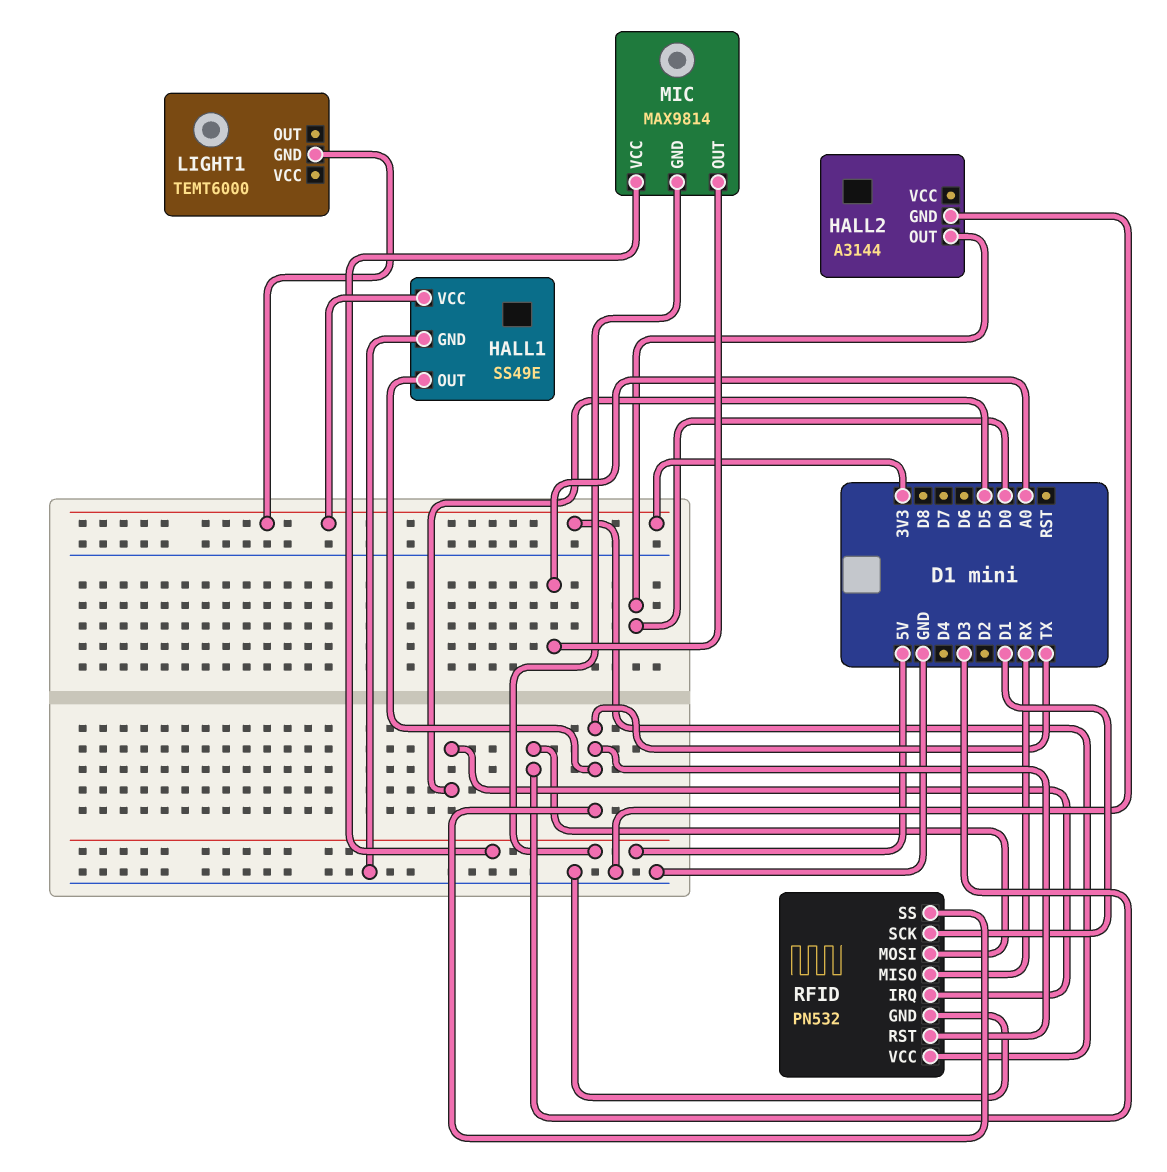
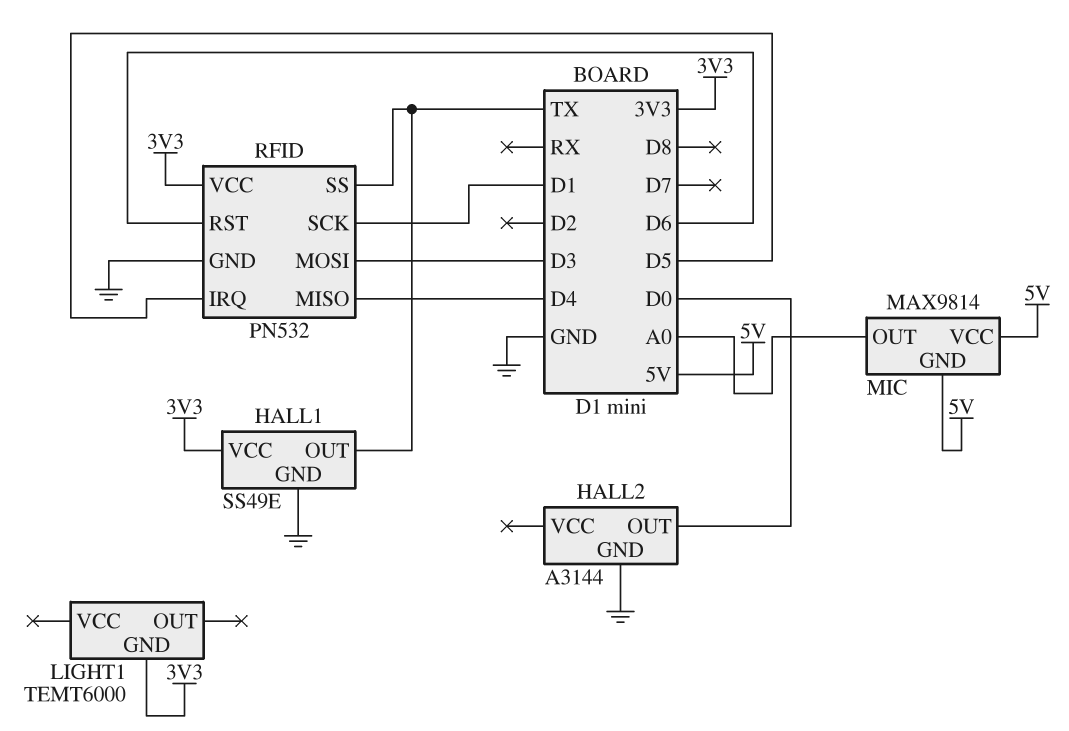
RFID pin MISO: RX -> D4
RFID pin RST: TX -> D6

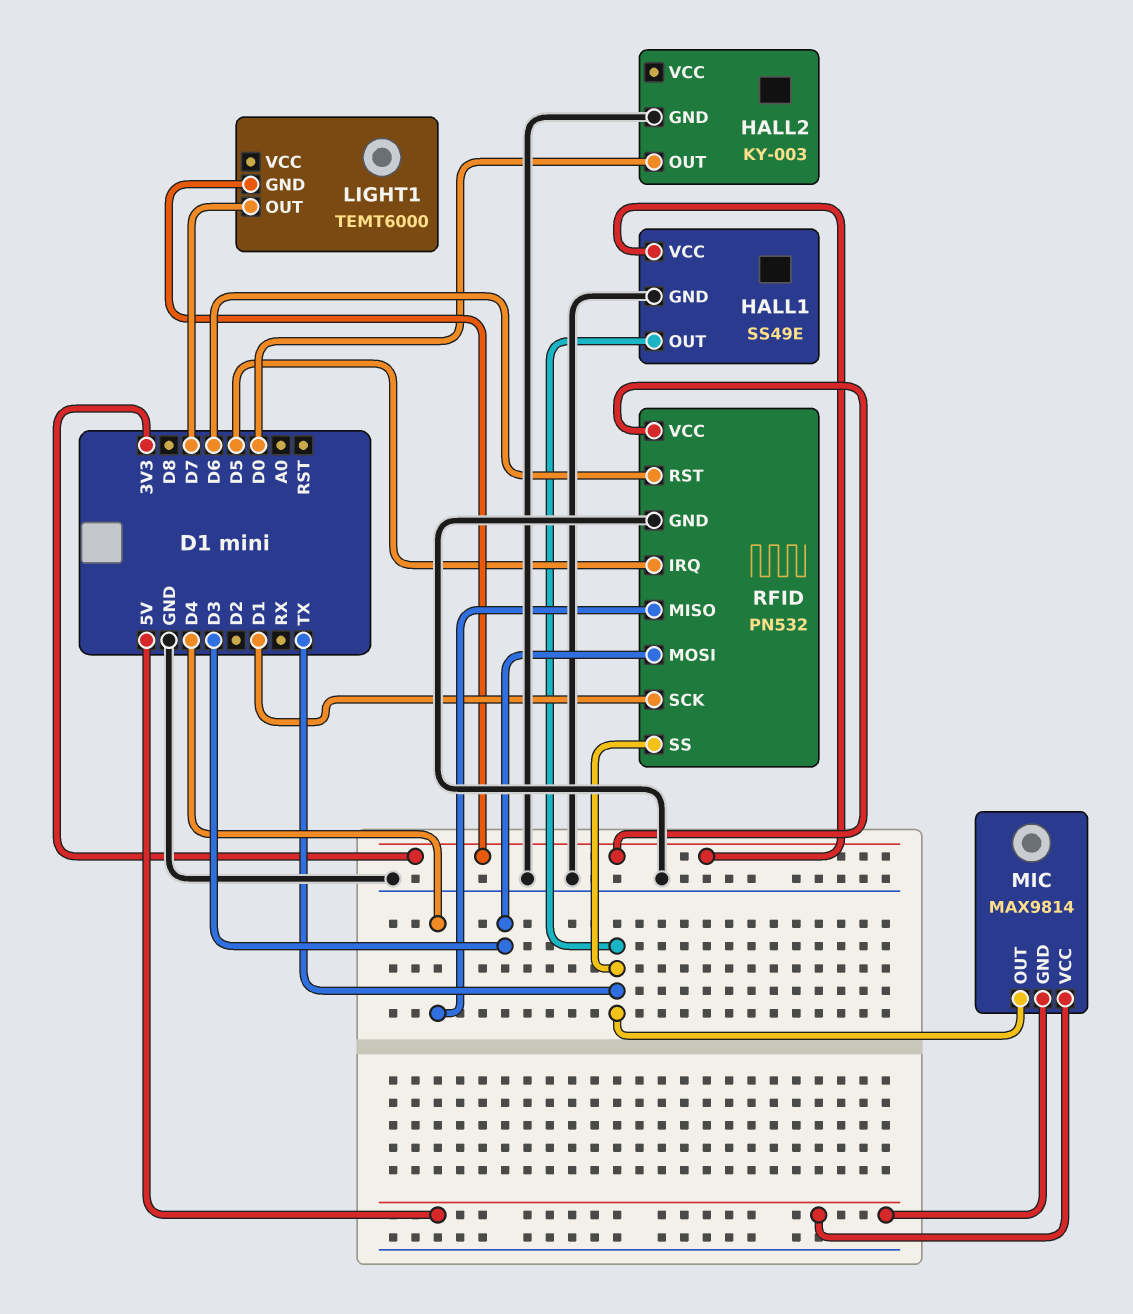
HALL2: A3144 -> KY-003
LIGHT1 pin OUT: none -> D7
MIC pin OUT: A0 -> TX

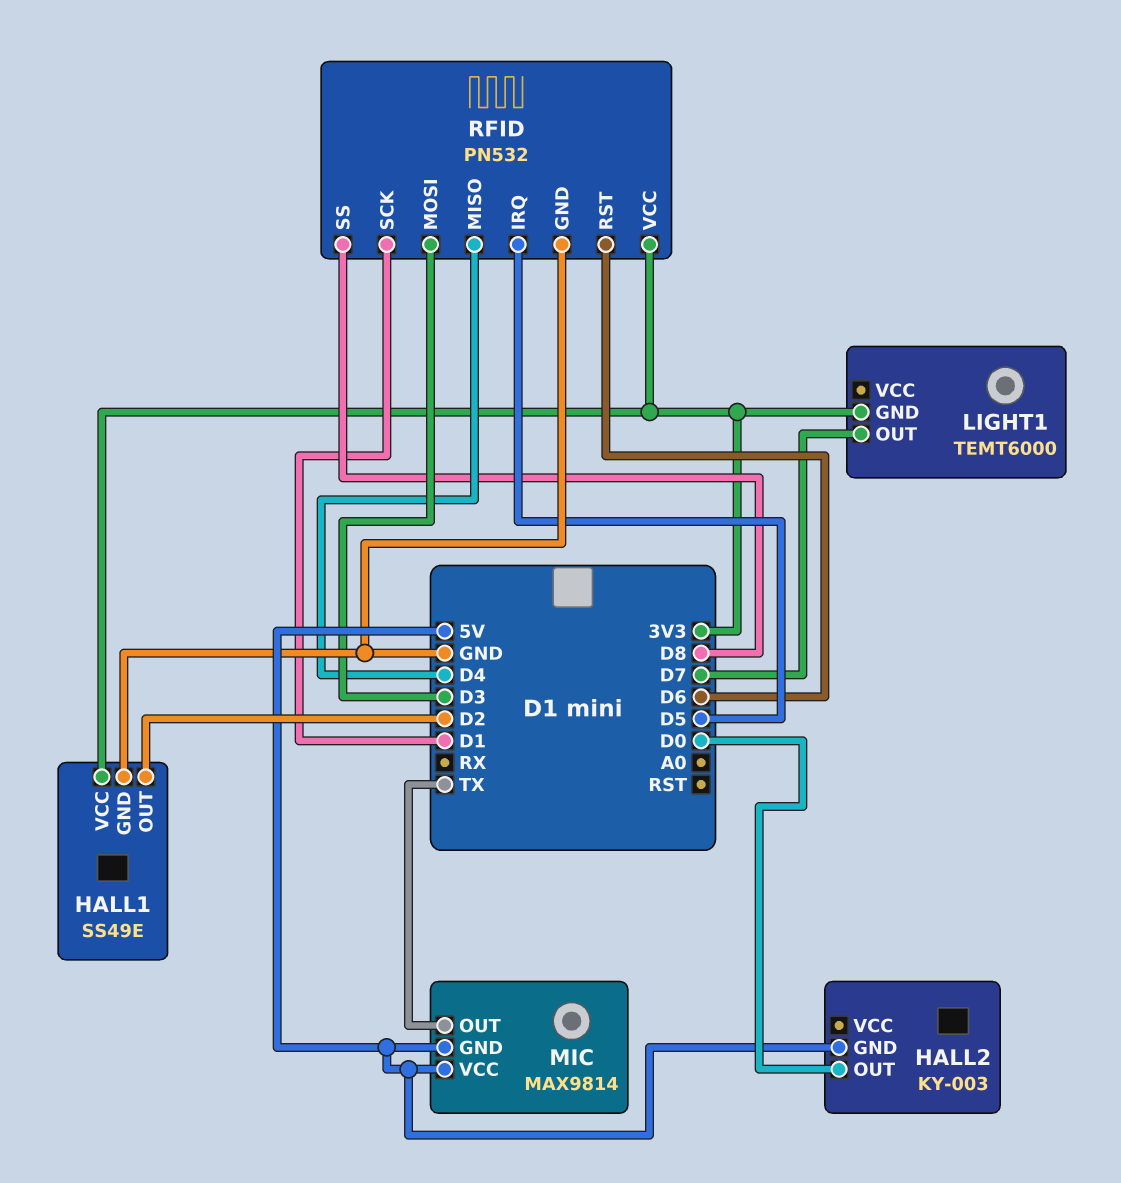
HALL1 pin OUT: TX -> D2
HALL2 pin GND: GND -> 5V
RFID pin SS: TX -> D8

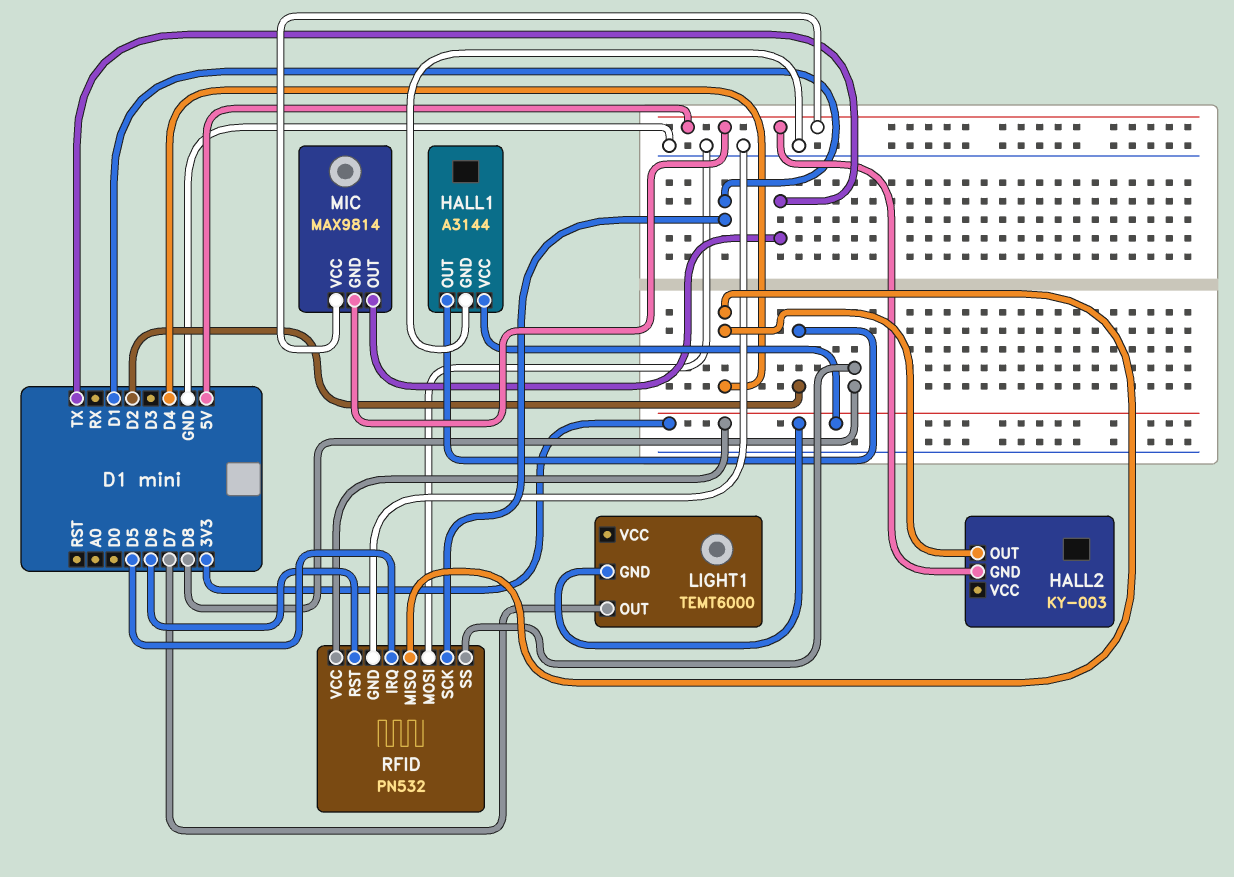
HALL1: SS49E -> A3144
HALL2 pin OUT: D0 -> D4
RFID pin MOSI: D3 -> GND

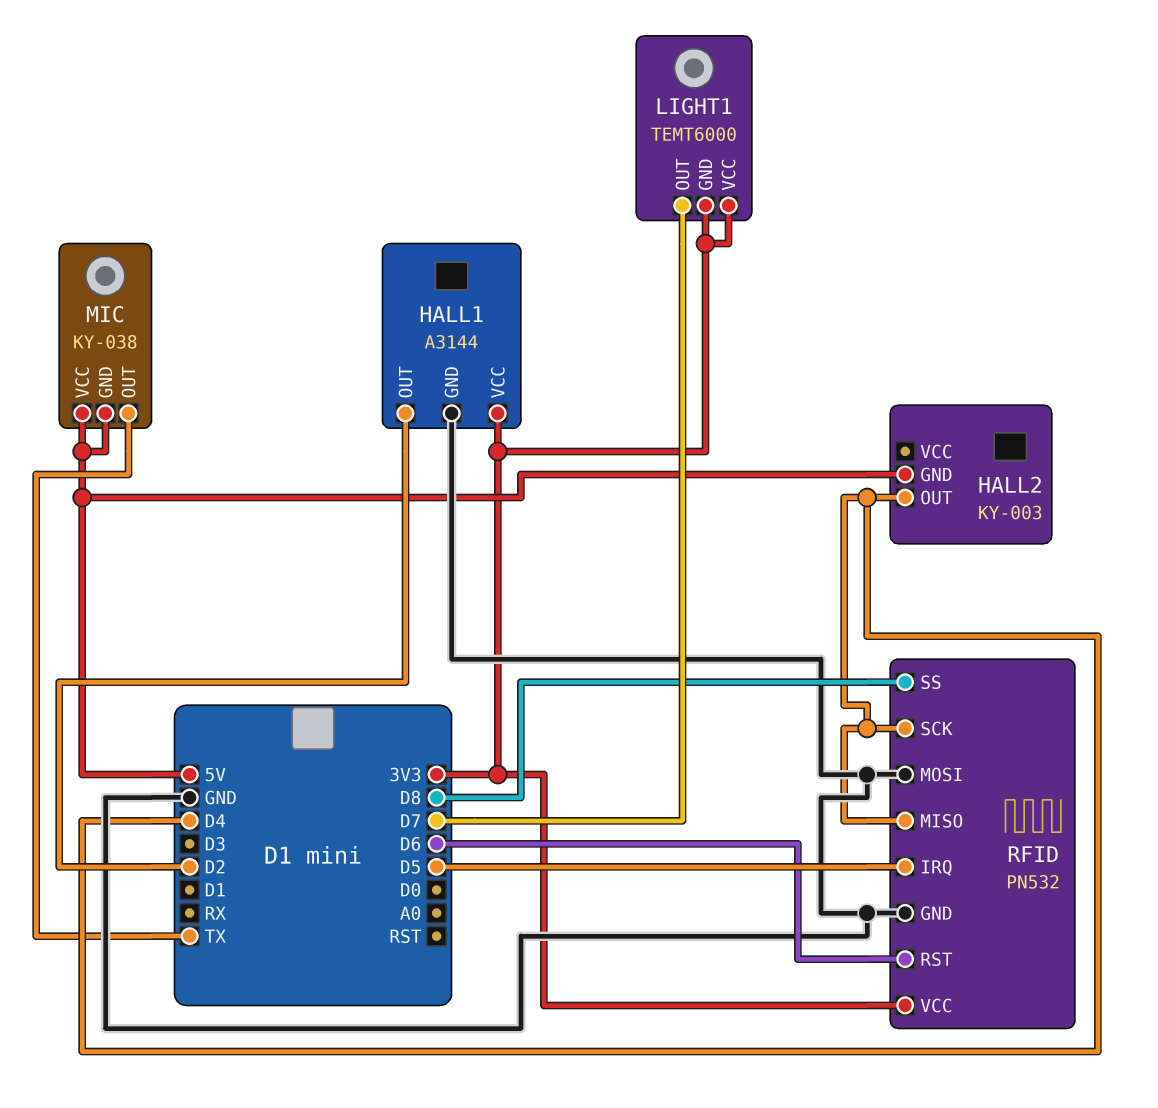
LIGHT1 pin VCC: none -> 3V3
MIC: MAX9814 -> KY-038
RFID pin SCK: D1 -> D4

